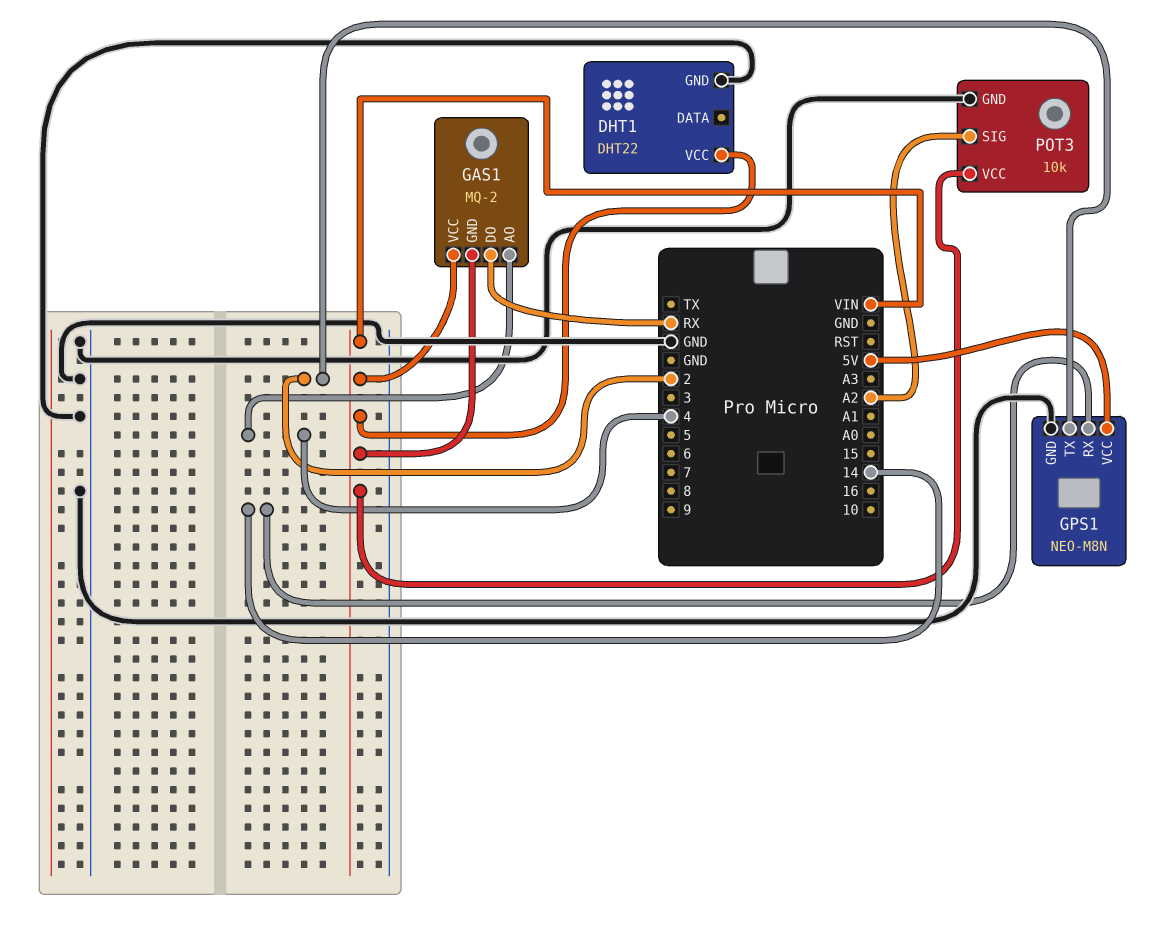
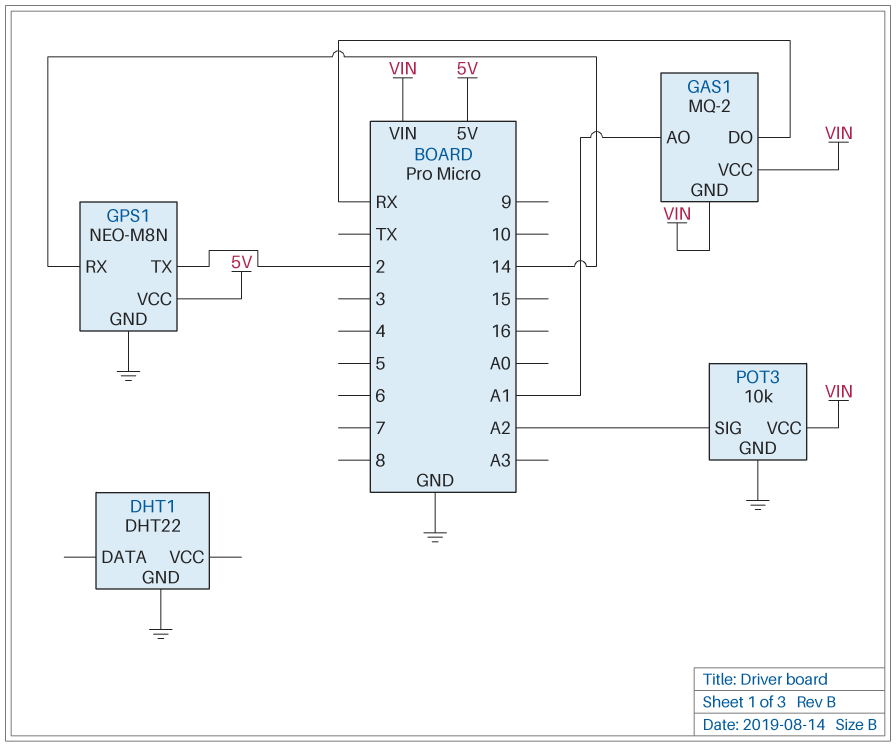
DHT1 pin VCC: VIN -> none
GAS1 pin AO: 4 -> A1

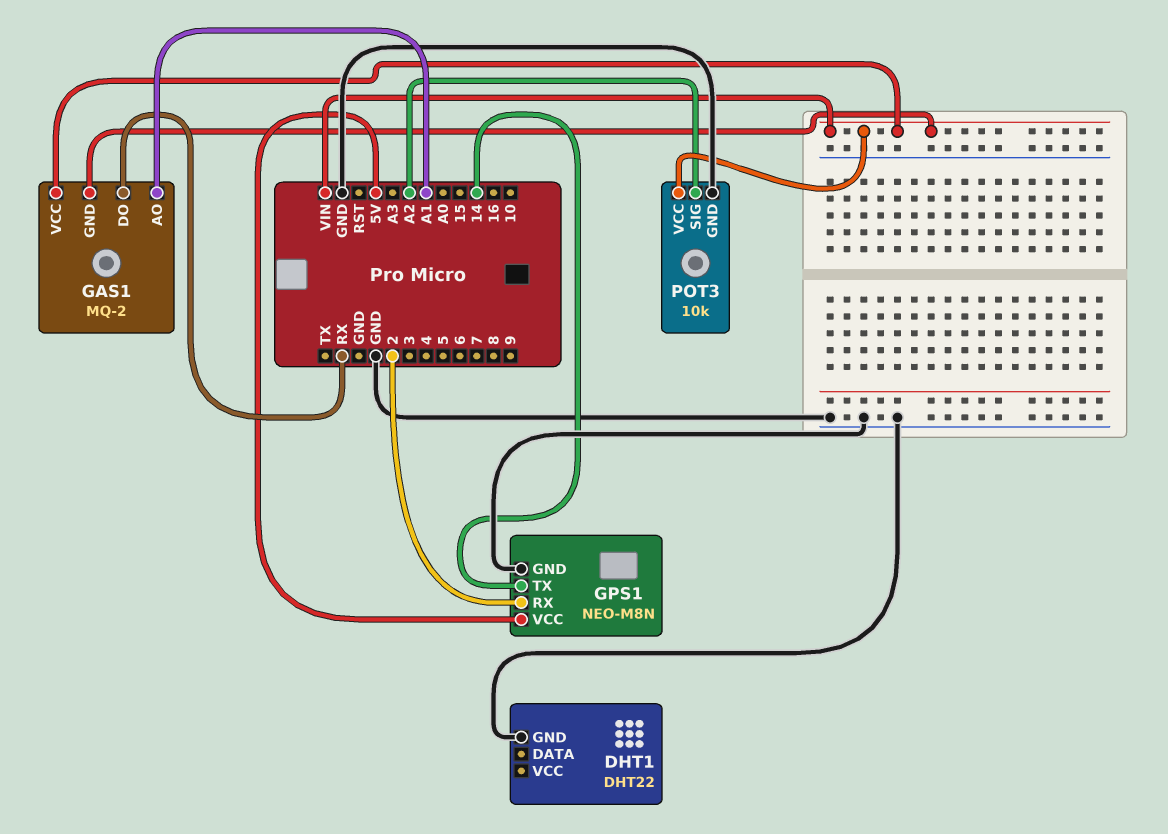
GPS1 pin RX: 14 -> 2
GPS1 pin TX: 2 -> 14

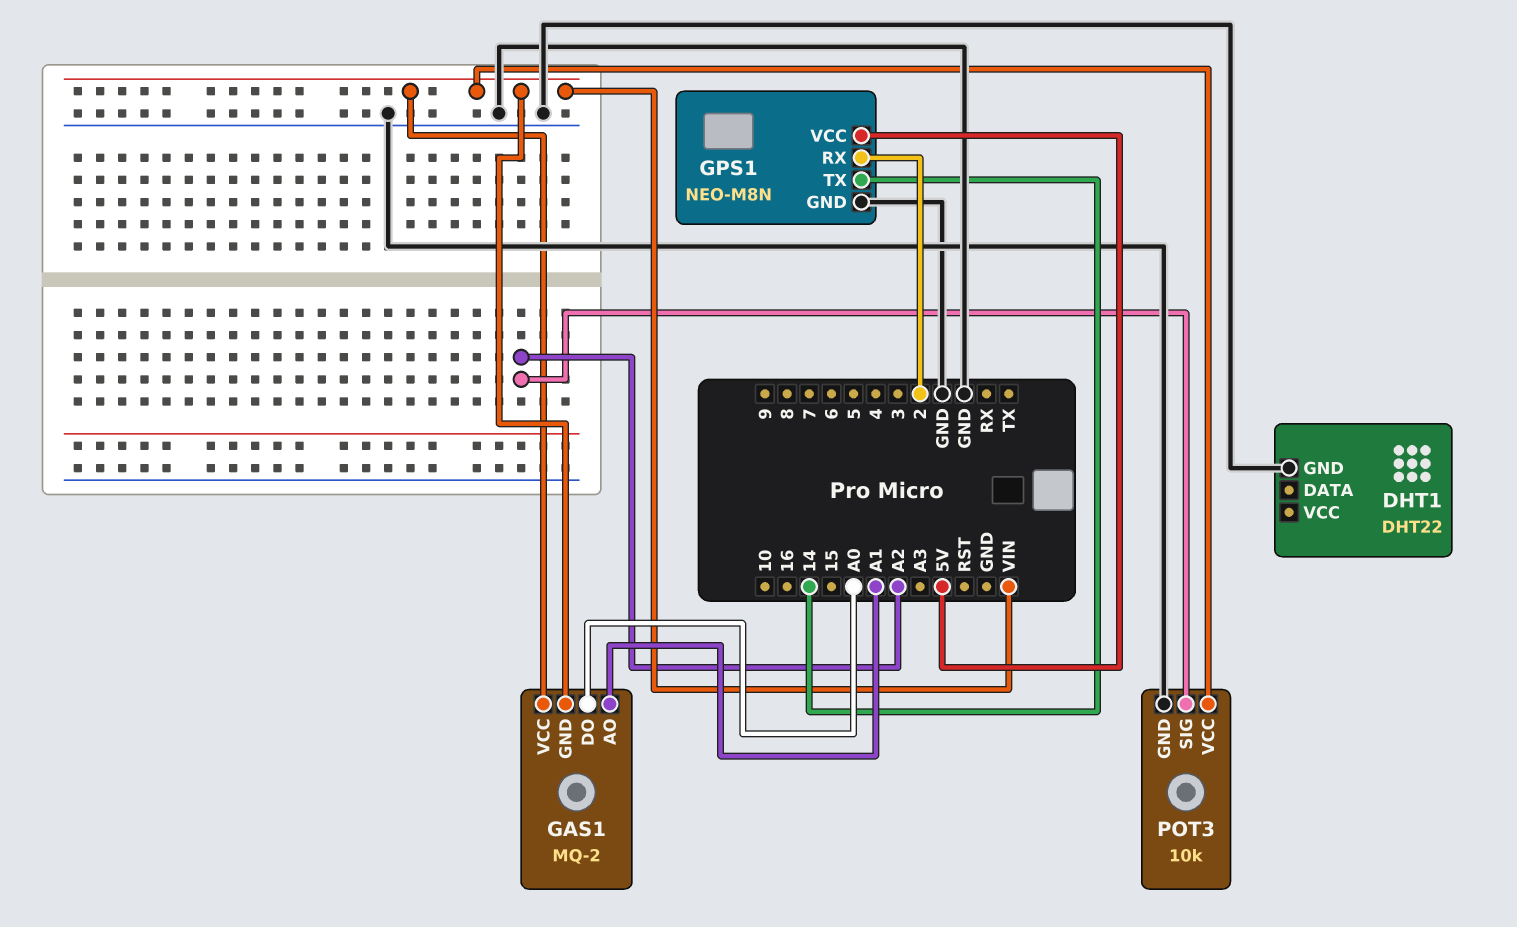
GAS1 pin DO: RX -> A0

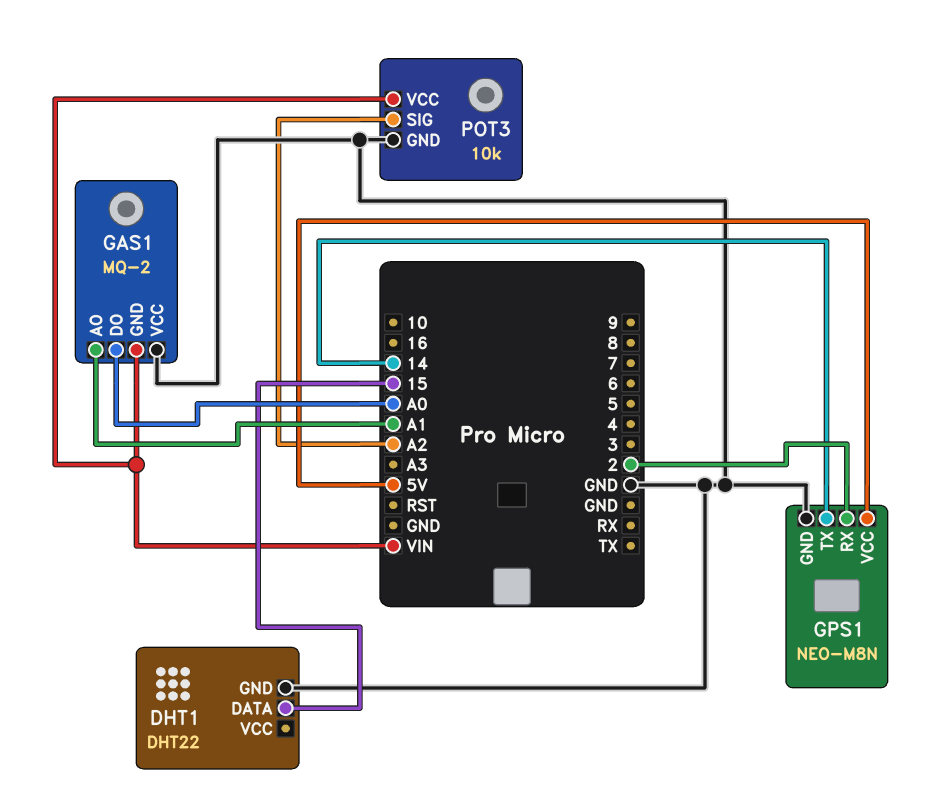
DHT1 pin DATA: none -> 15
GAS1 pin VCC: VIN -> GND

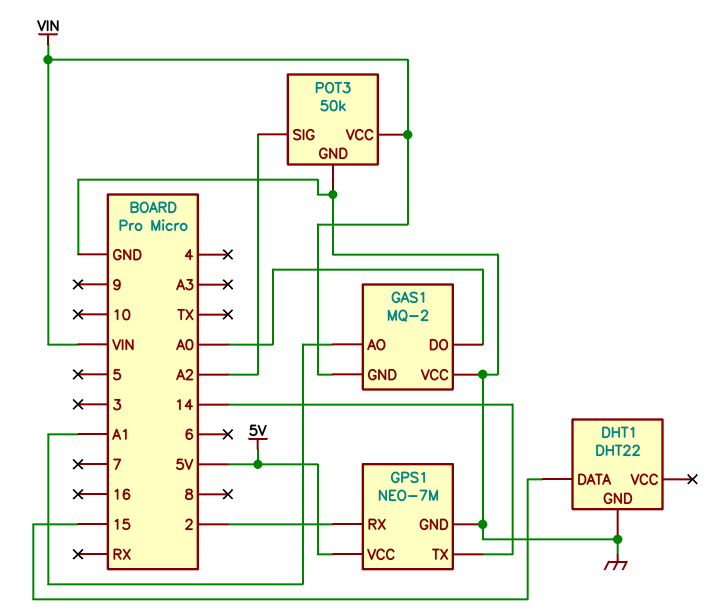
GPS1: NEO-M8N -> NEO-7M
POT3: 10k -> 50k

